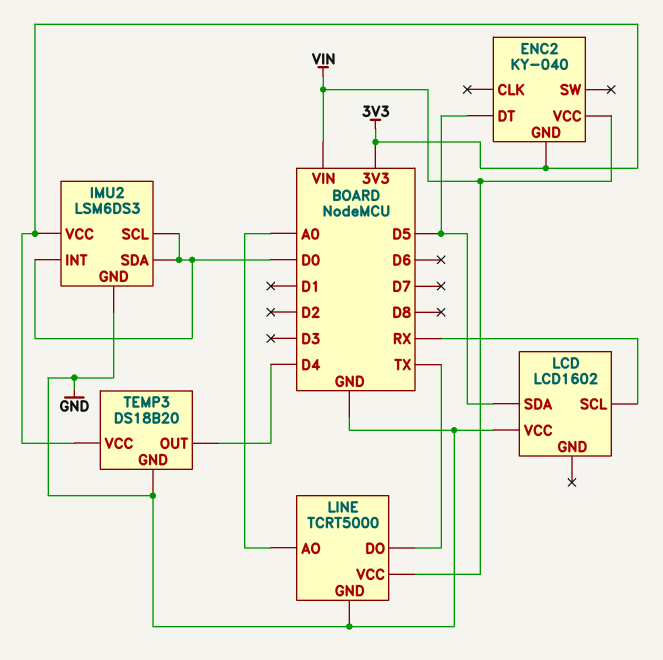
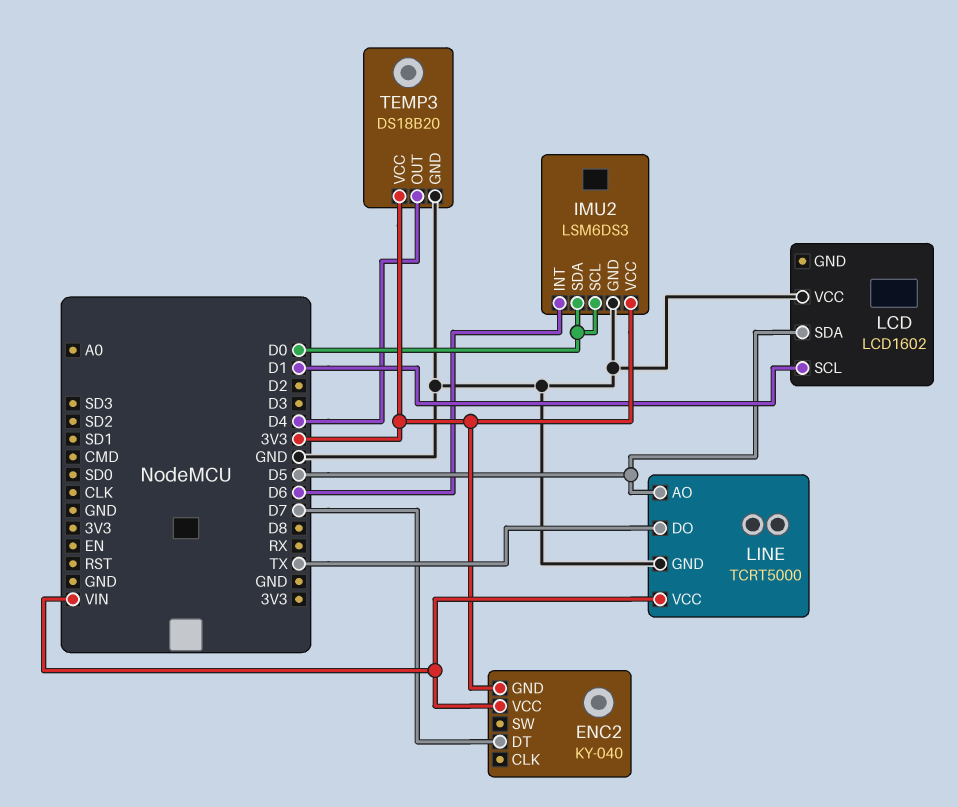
ENC2 pin DT: D5 -> D7
IMU2 pin INT: D0 -> D6
LCD pin SCL: RX -> D1
LINE pin AO: A0 -> D5

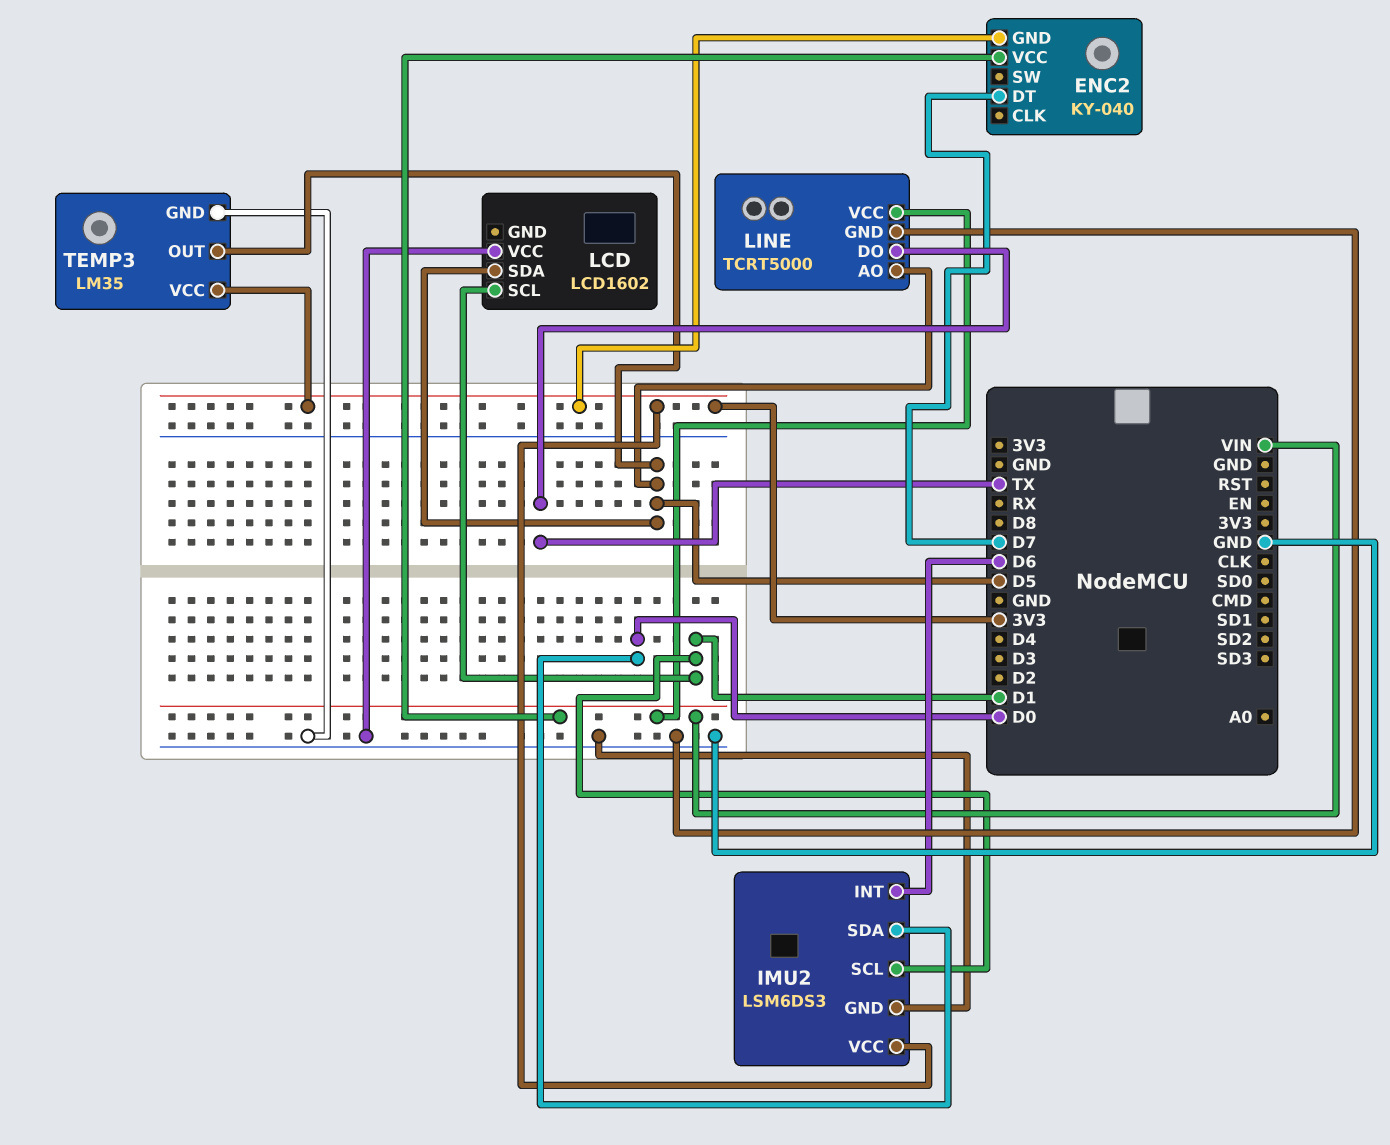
IMU2 pin SCL: D0 -> D1
TEMP3: DS18B20 -> LM35
TEMP3 pin OUT: D4 -> D5

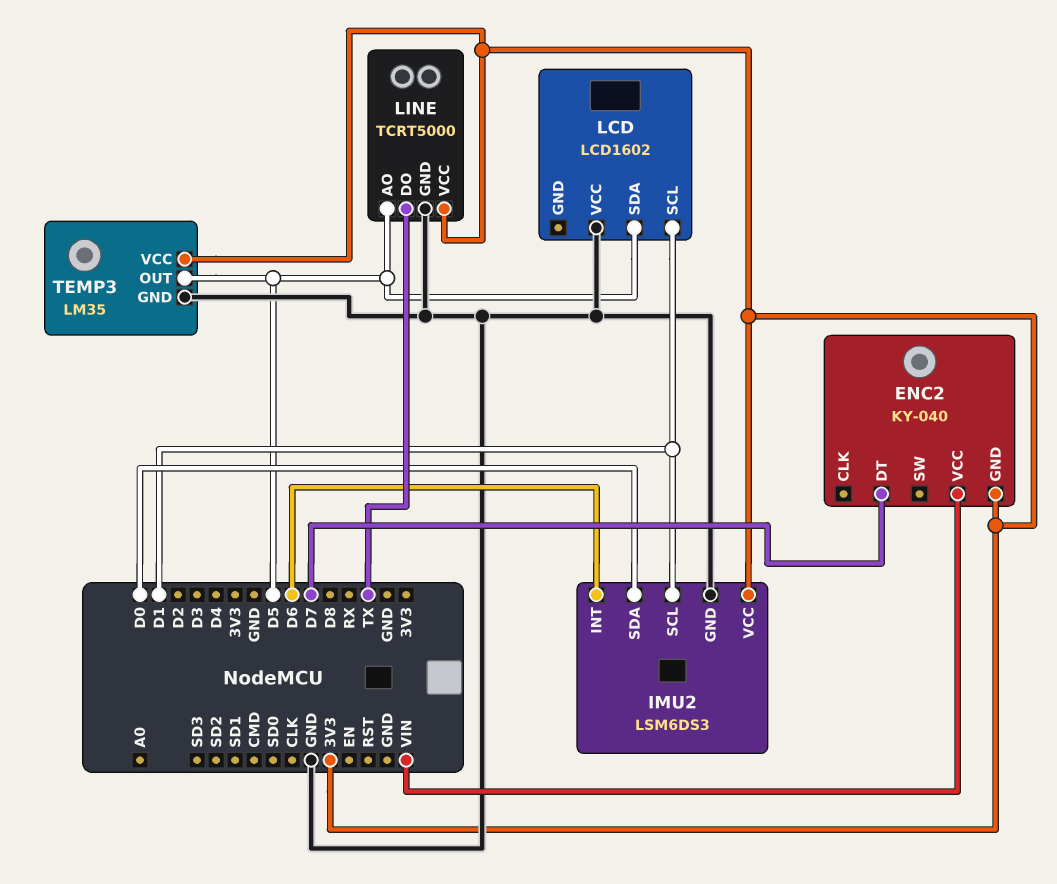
LINE pin VCC: VIN -> 3V3

